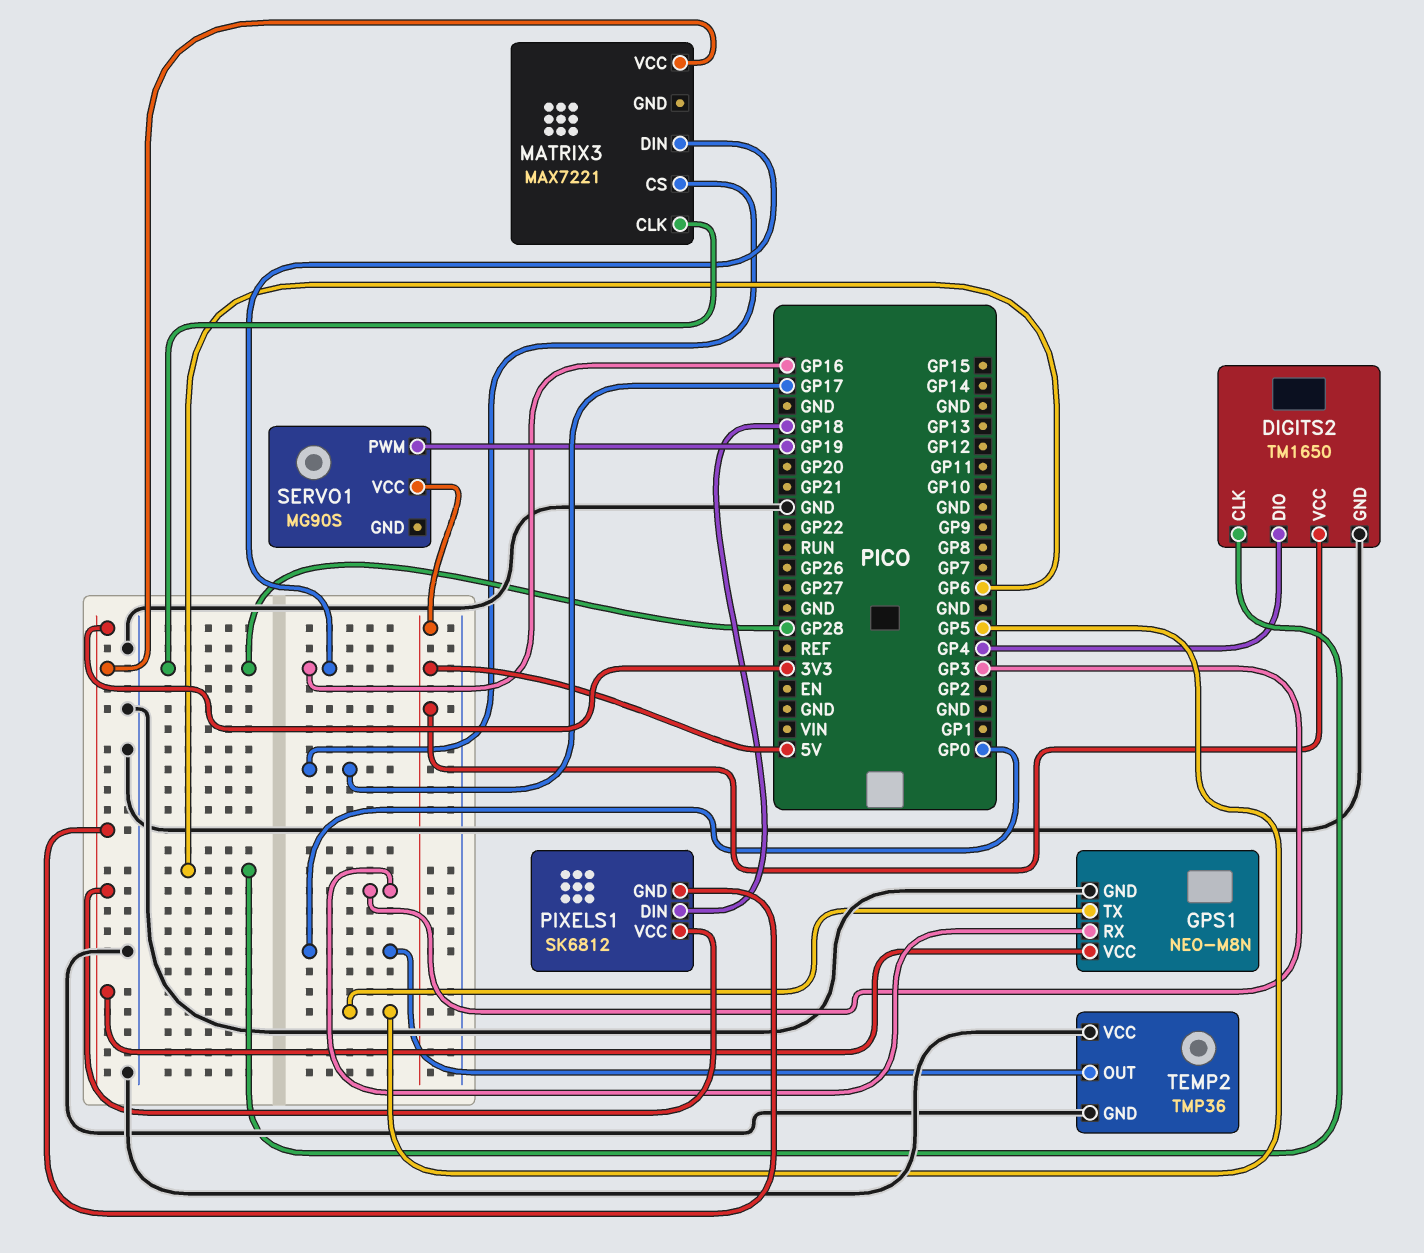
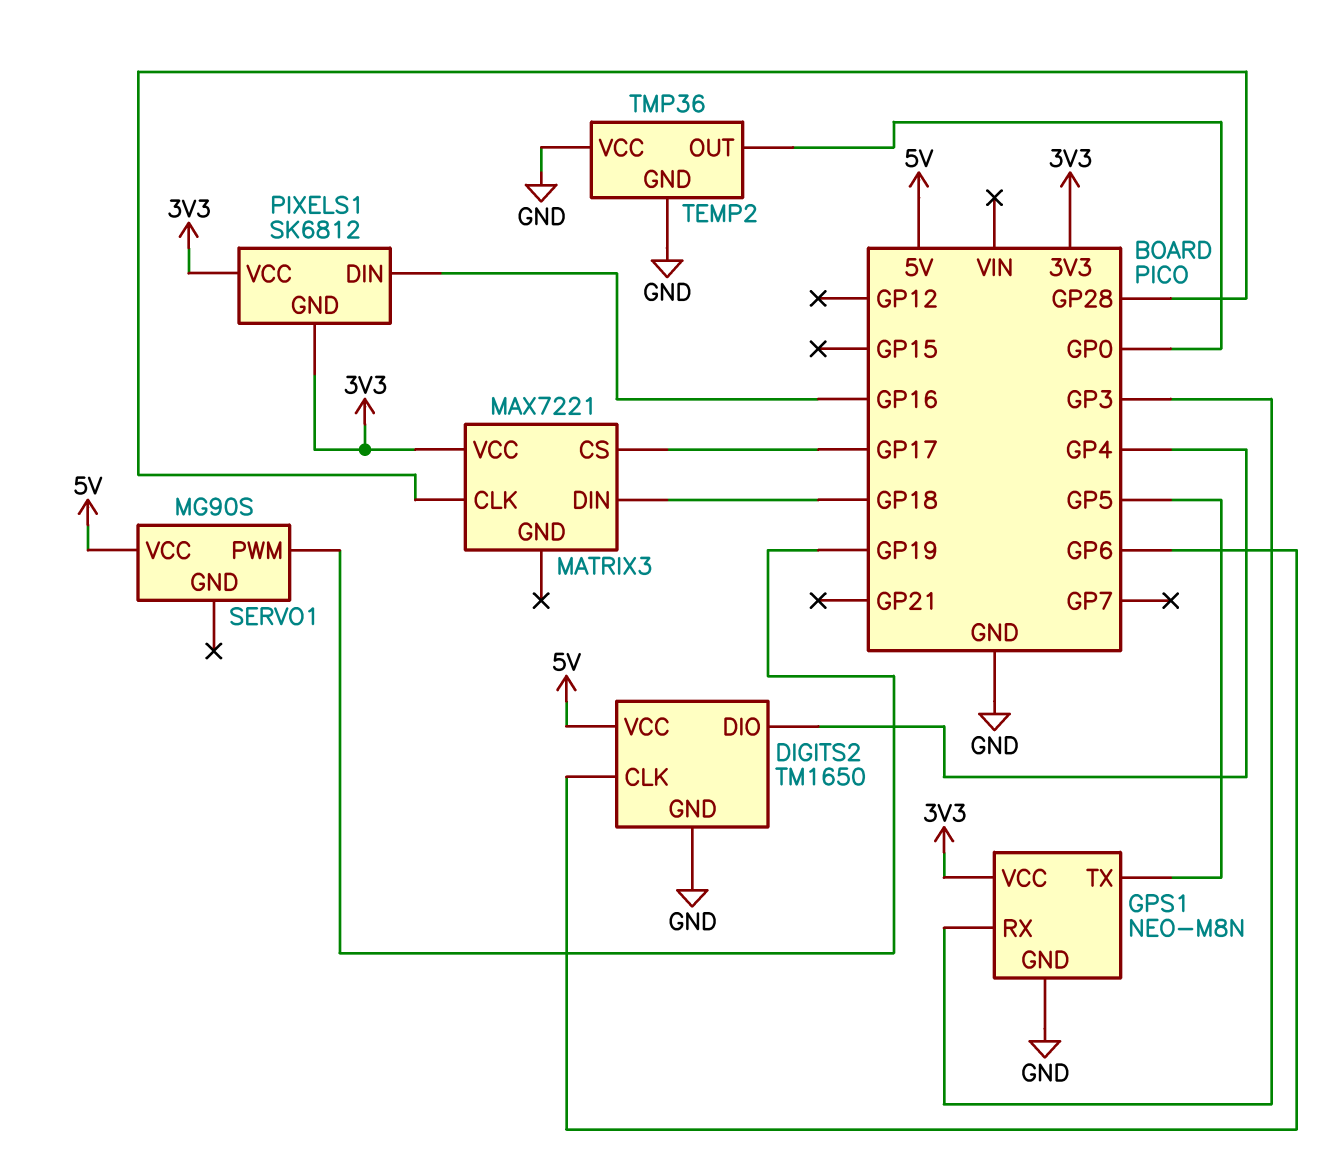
MATRIX3 pin DIN: GP16 -> GP18
PIXELS1 pin DIN: GP18 -> GP16

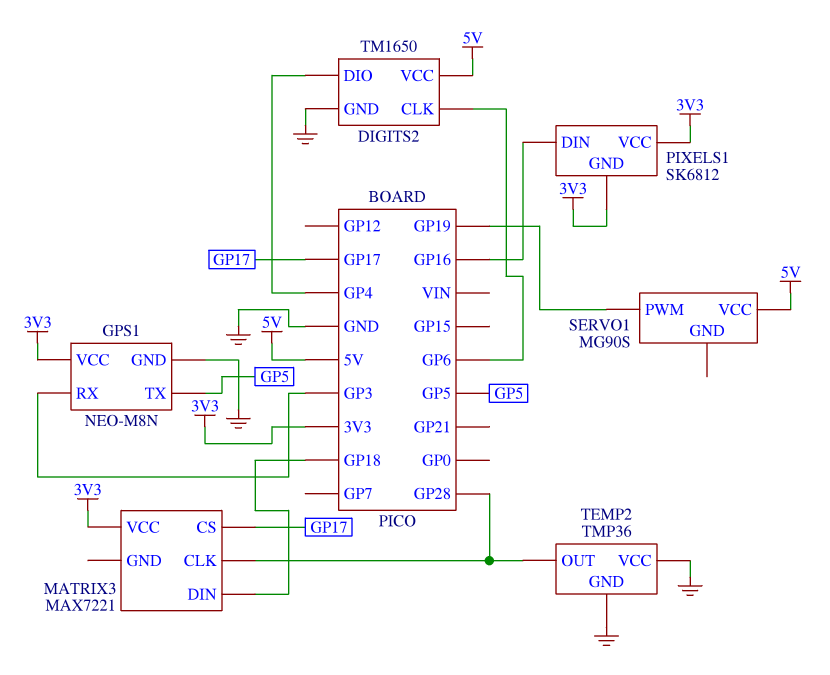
TEMP2 pin OUT: GP0 -> GP28

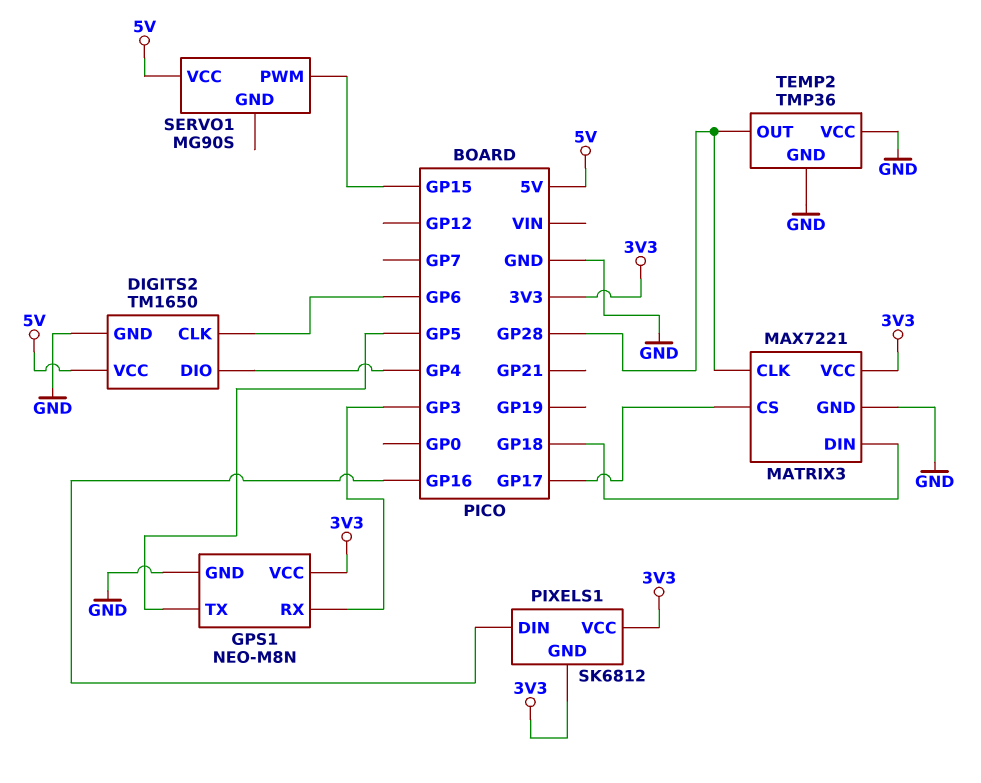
MATRIX3 pin GND: none -> GND
SERVO1 pin PWM: GP19 -> GP15

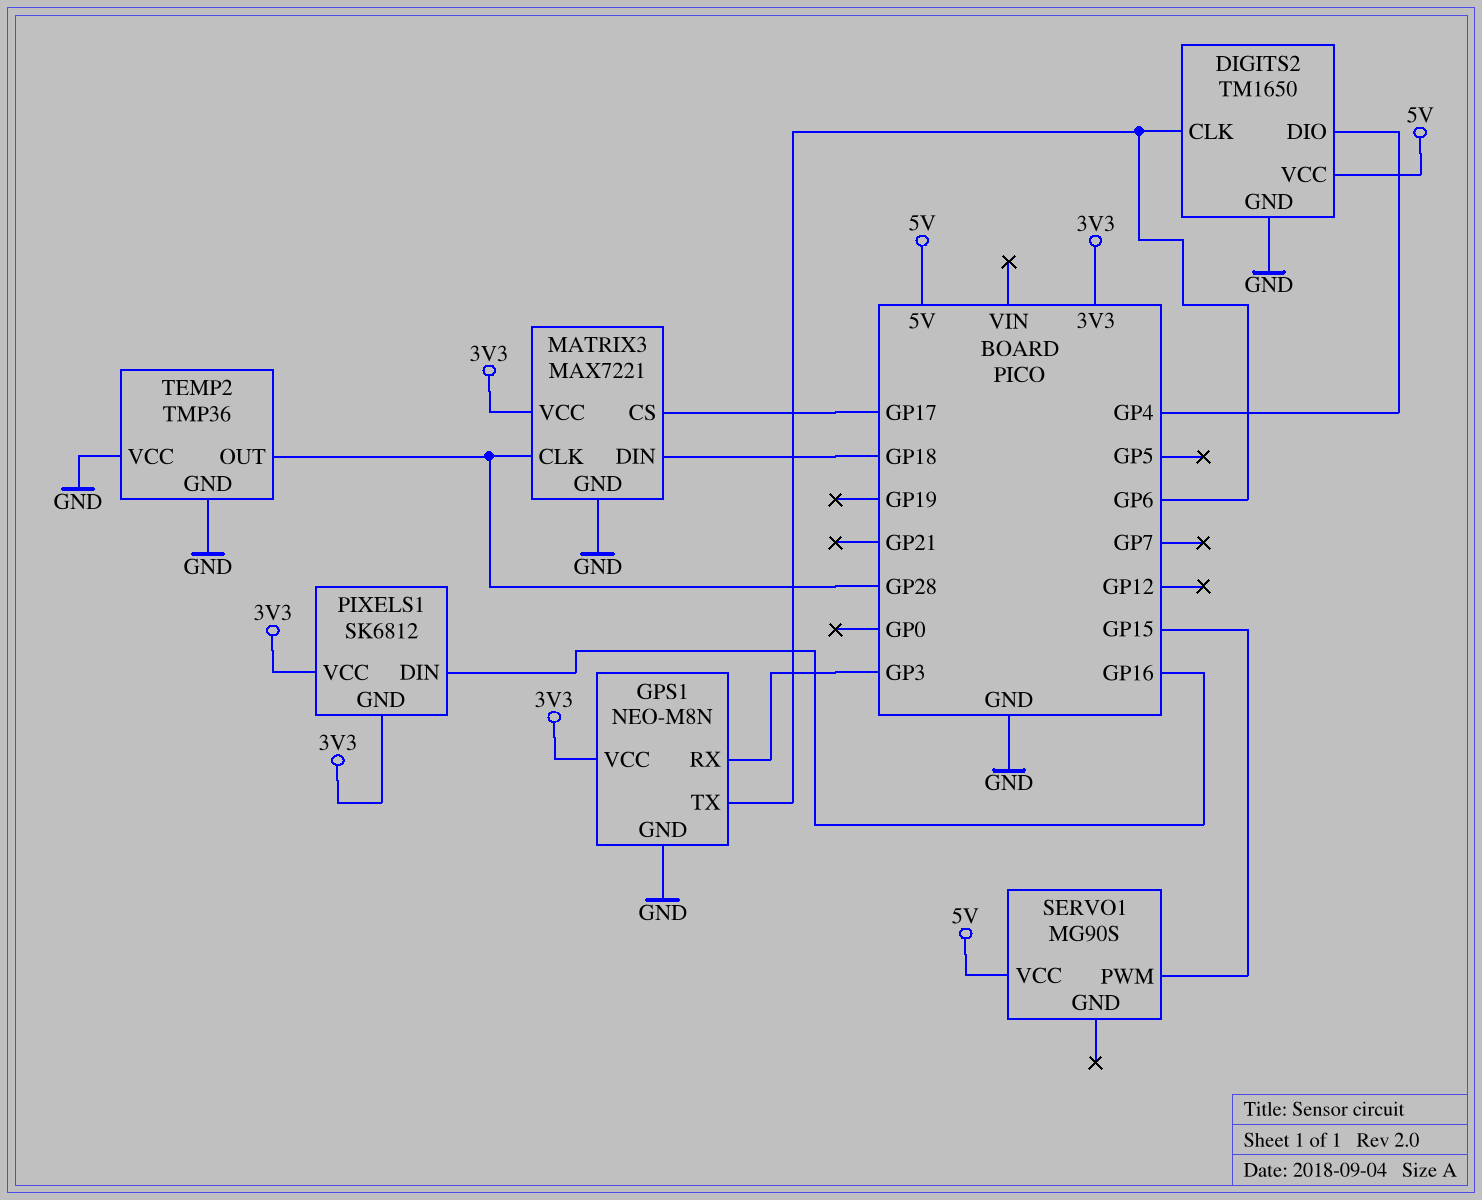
GPS1 pin TX: GP5 -> GP6

